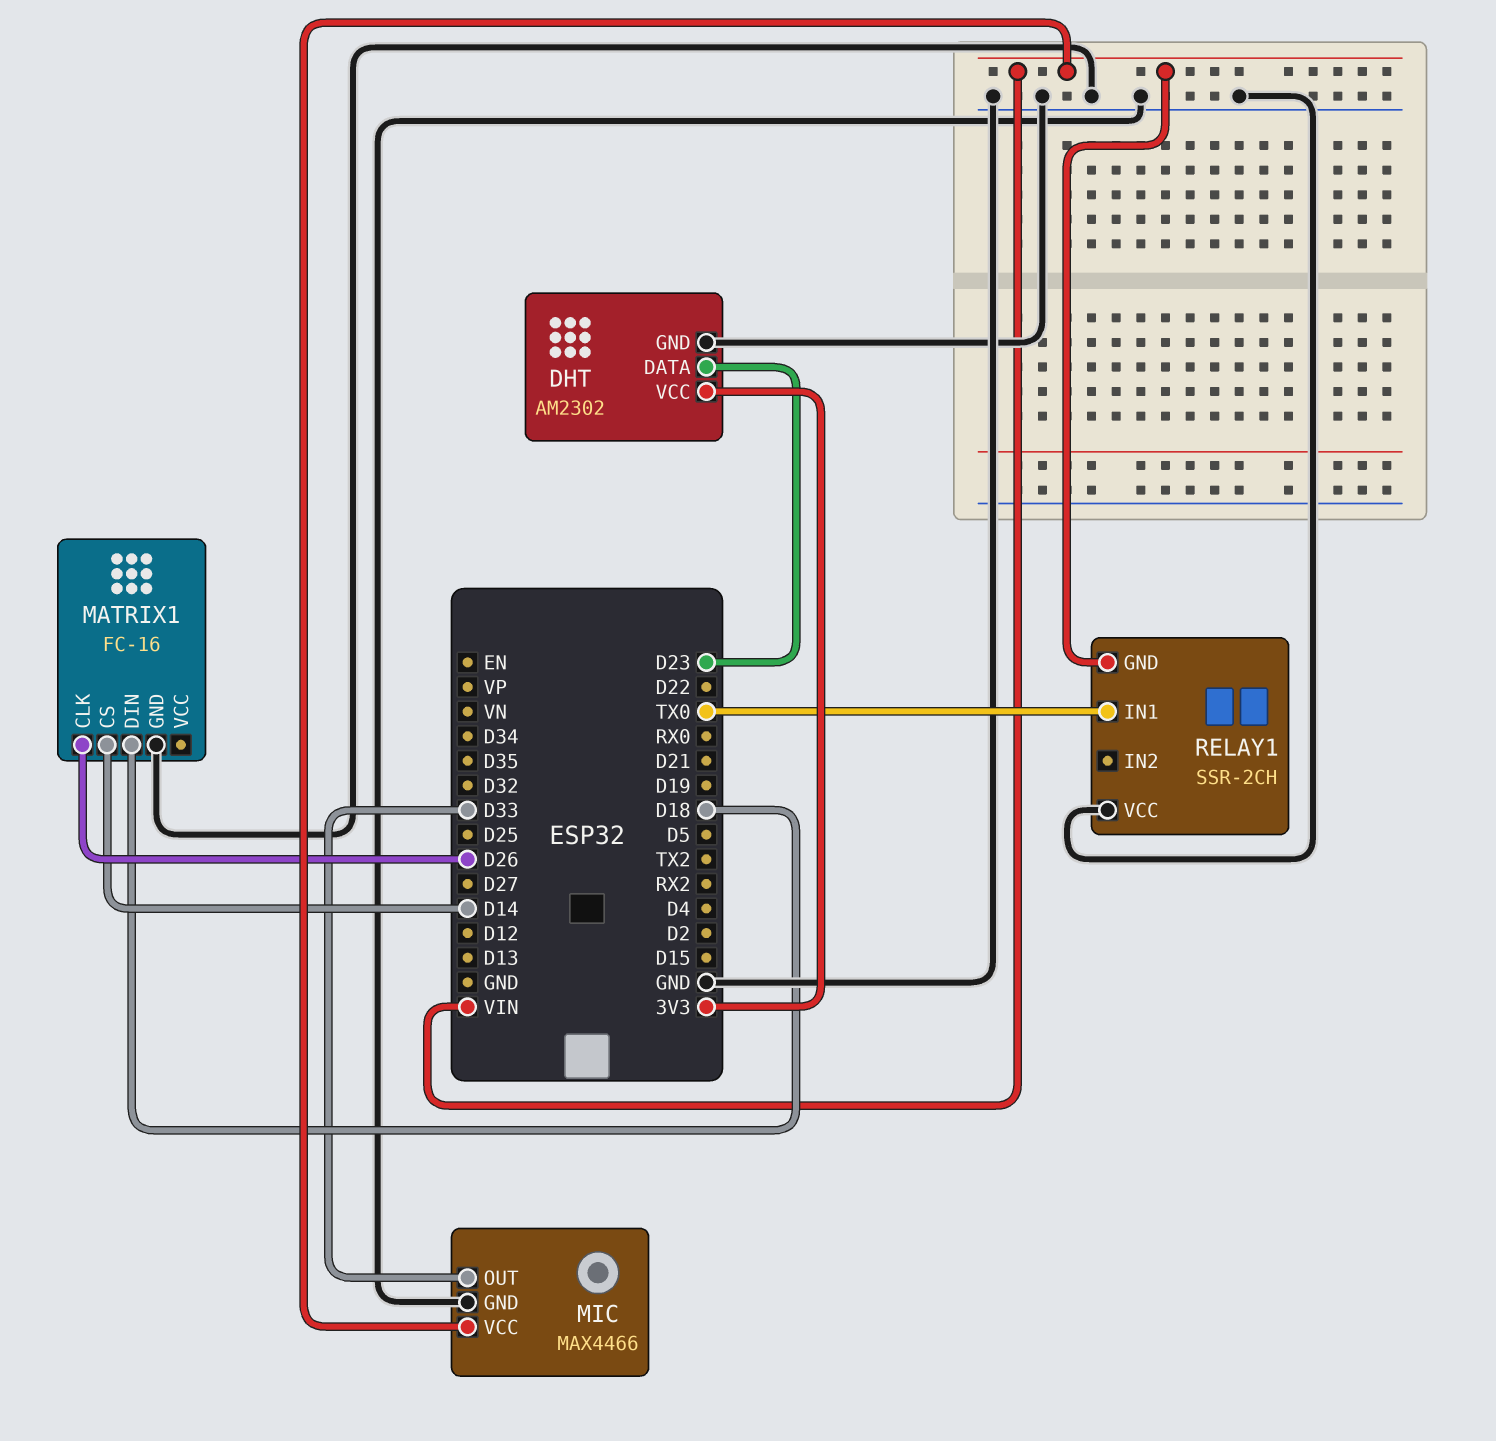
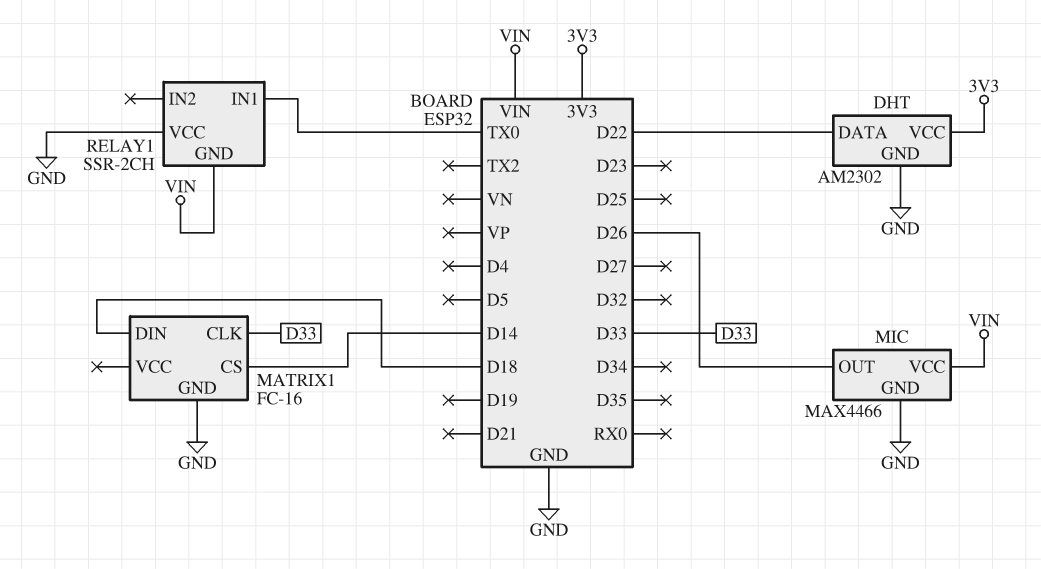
DHT pin DATA: D23 -> D22
MATRIX1 pin CLK: D26 -> D33
MIC pin OUT: D33 -> D26

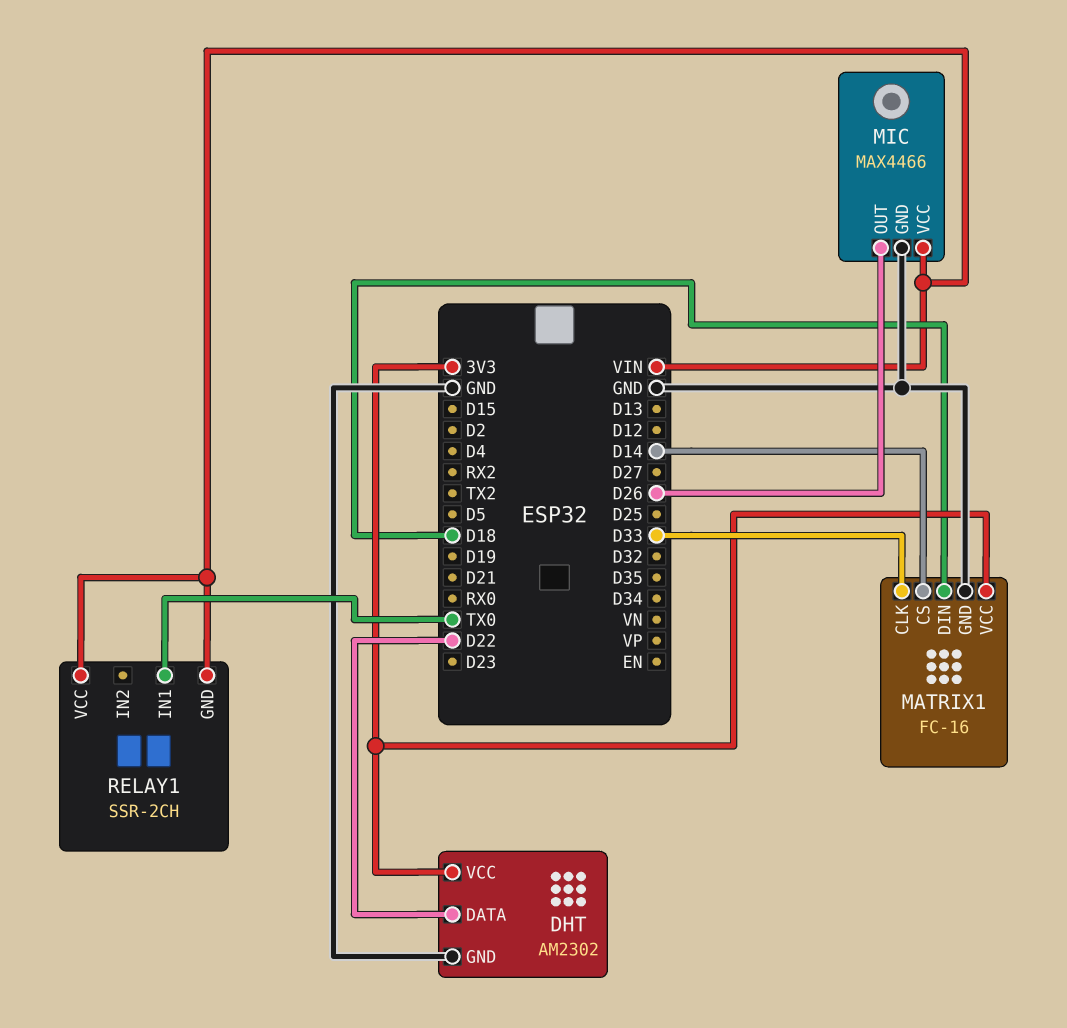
MATRIX1 pin VCC: none -> 3V3
RELAY1 pin VCC: GND -> VIN

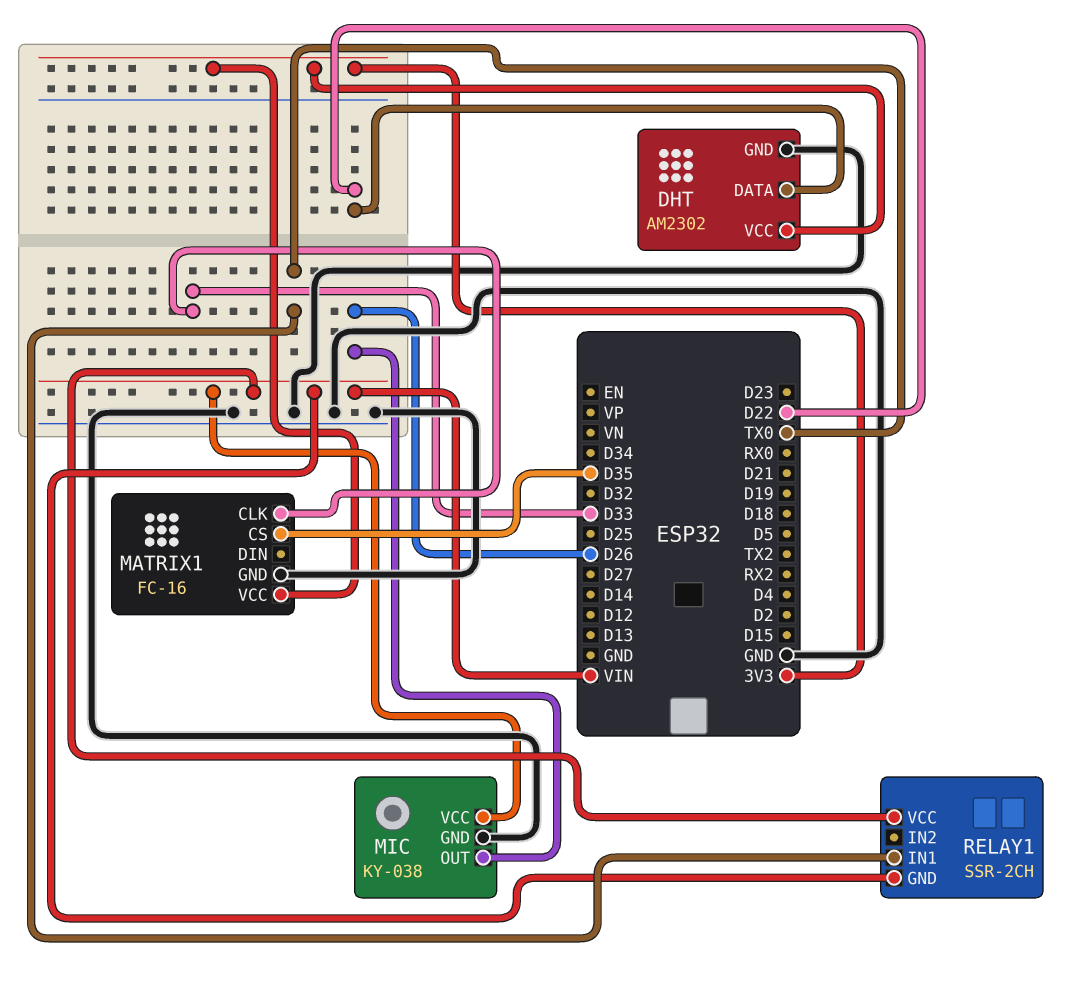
MATRIX1 pin CS: D14 -> D35
MATRIX1 pin DIN: D18 -> none
MIC: MAX4466 -> KY-038

